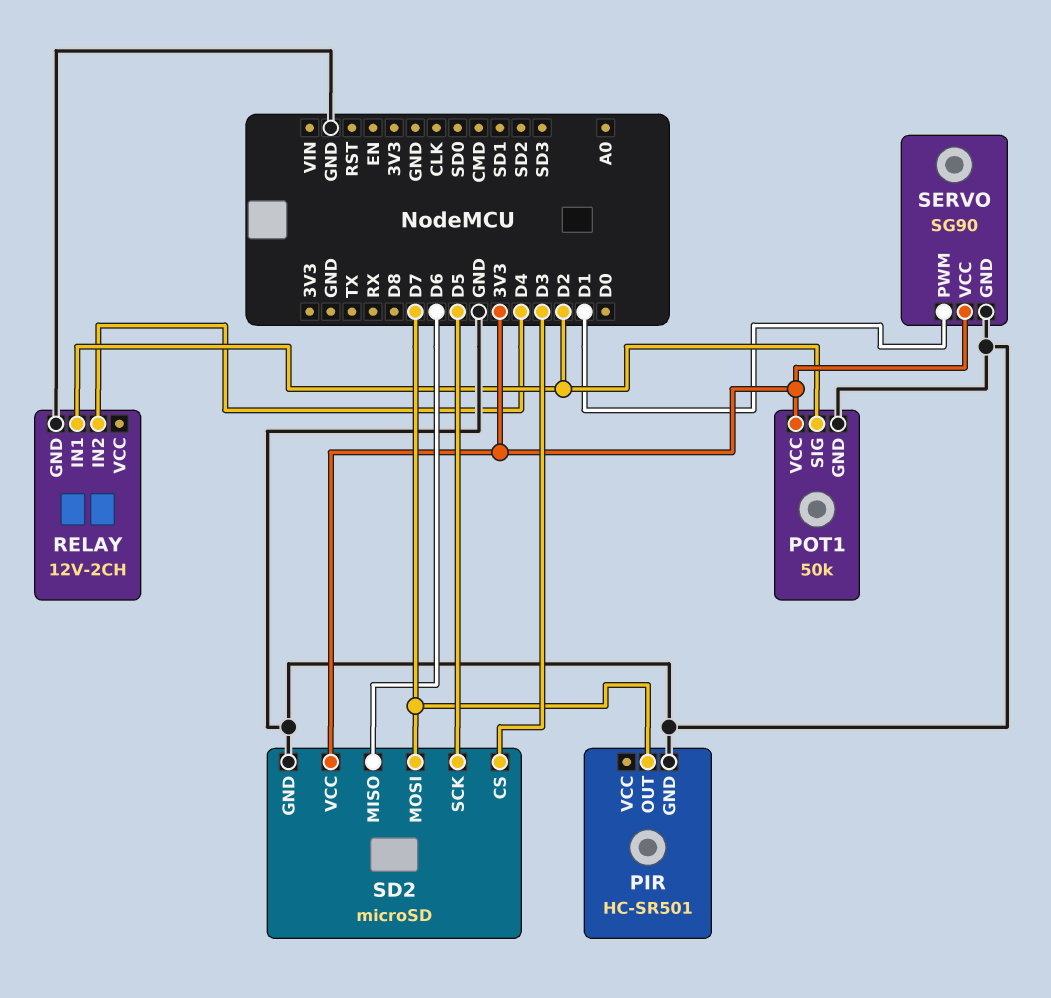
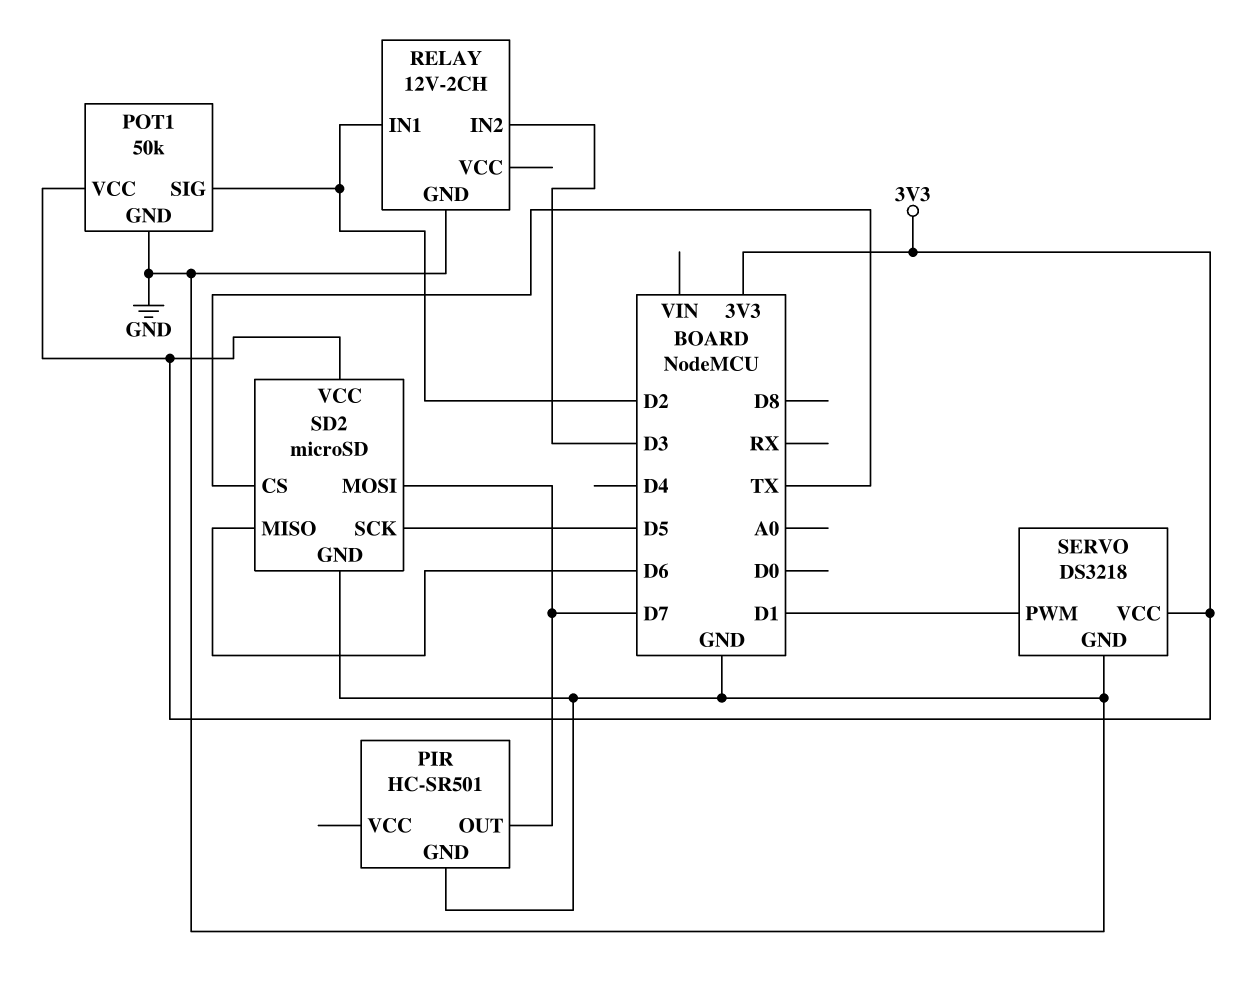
RELAY pin IN2: D4 -> D3
SD2 pin CS: D3 -> TX
SERVO: SG90 -> DS3218

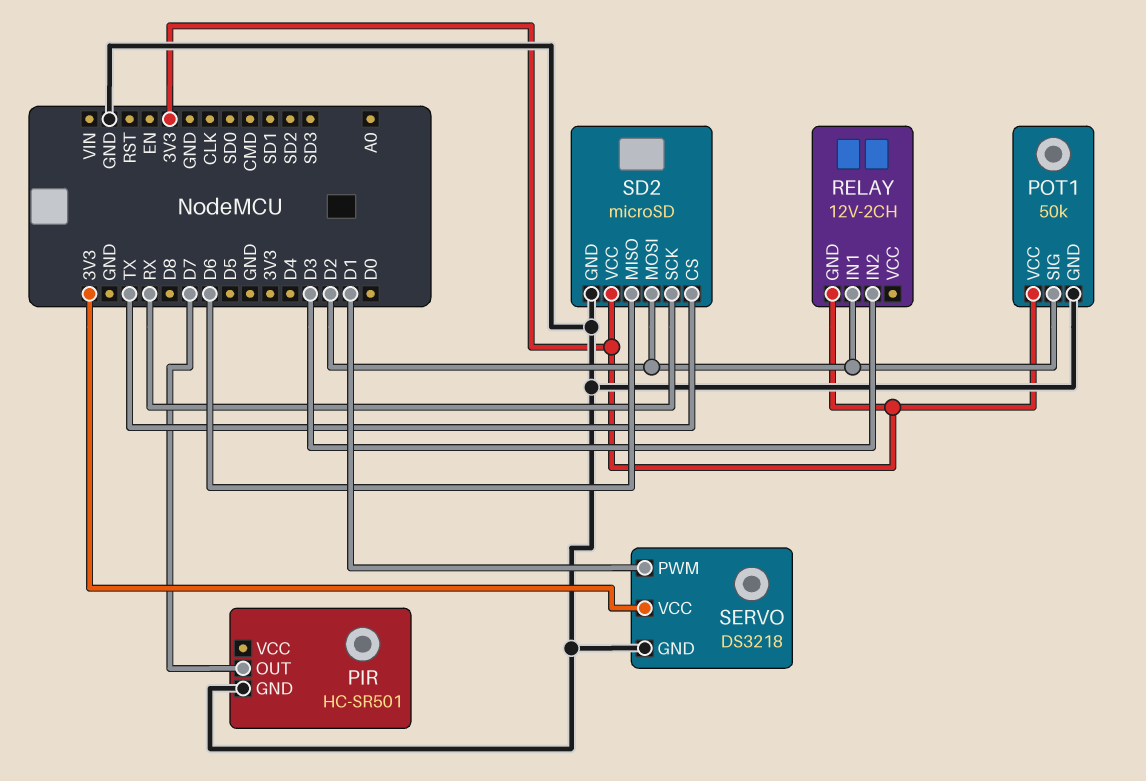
RELAY pin GND: GND -> 3V3
SD2 pin MOSI: D7 -> D2
SD2 pin SCK: D5 -> RX

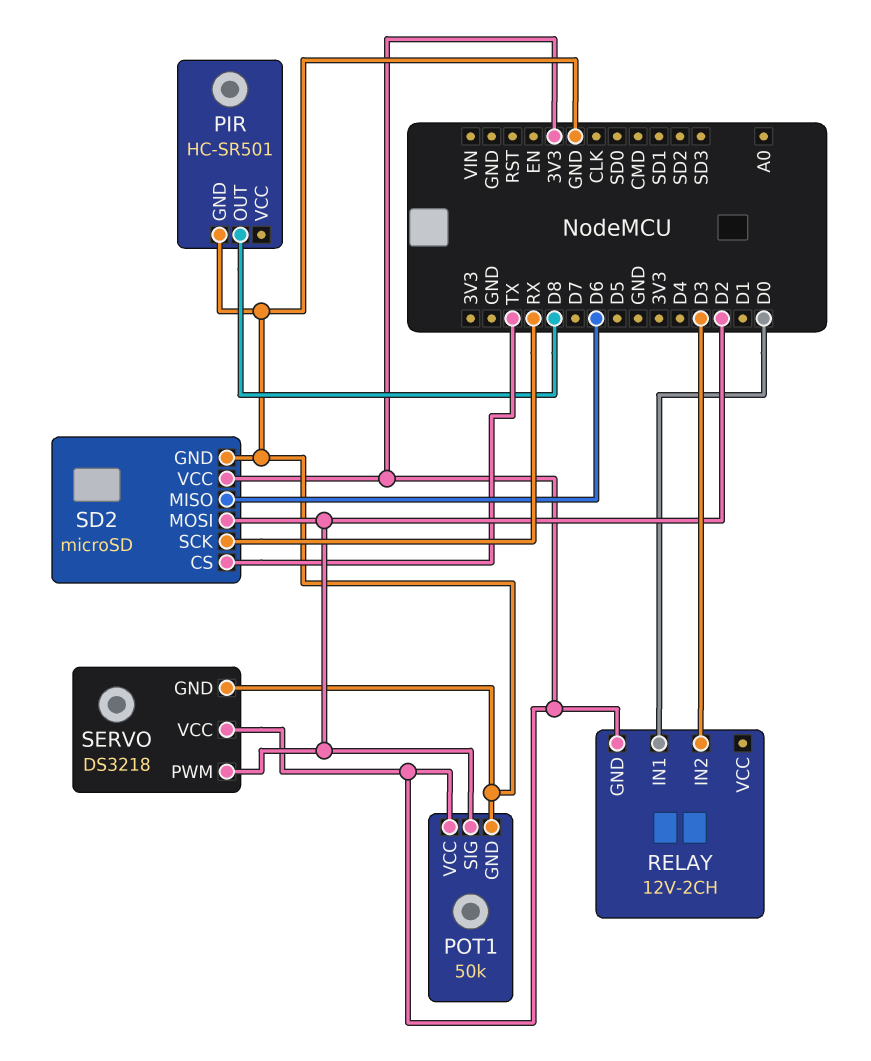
PIR pin OUT: D7 -> D8
RELAY pin IN1: D2 -> D0
SERVO pin PWM: D1 -> D2

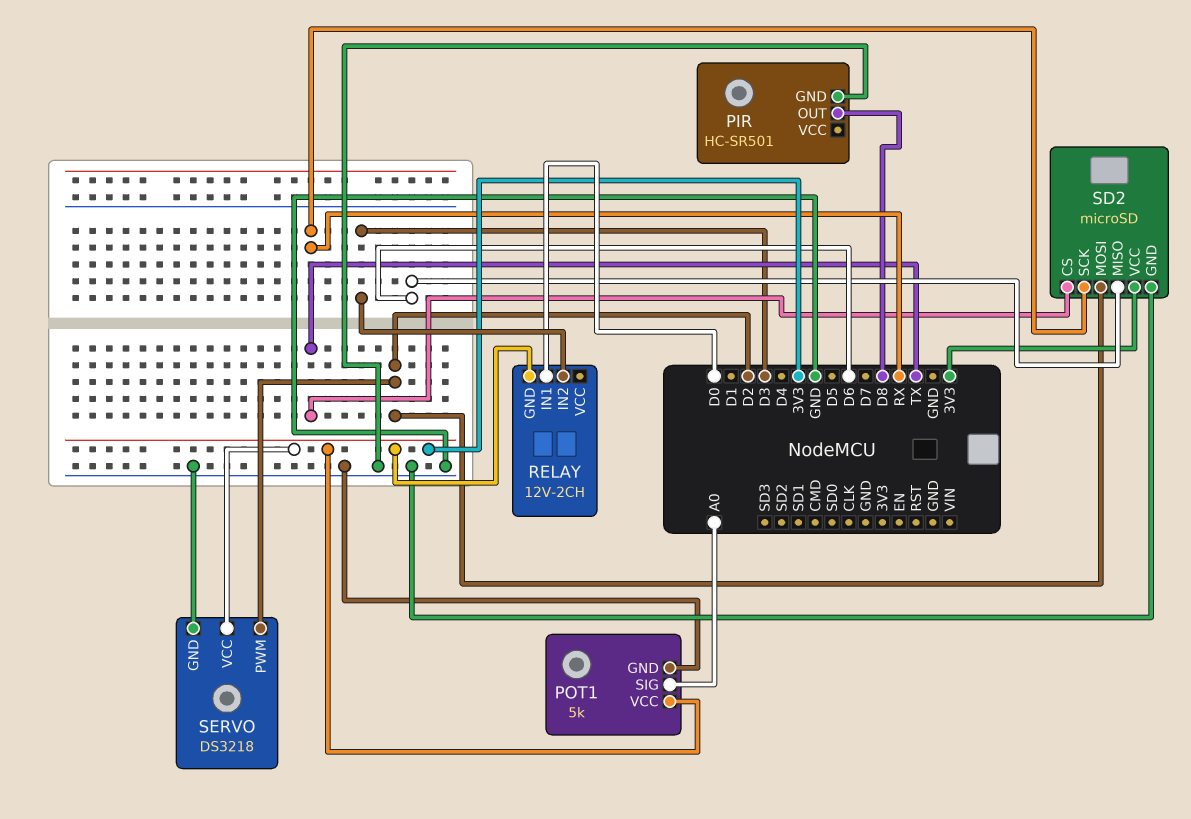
POT1: 50k -> 5k
POT1 pin SIG: D2 -> A0

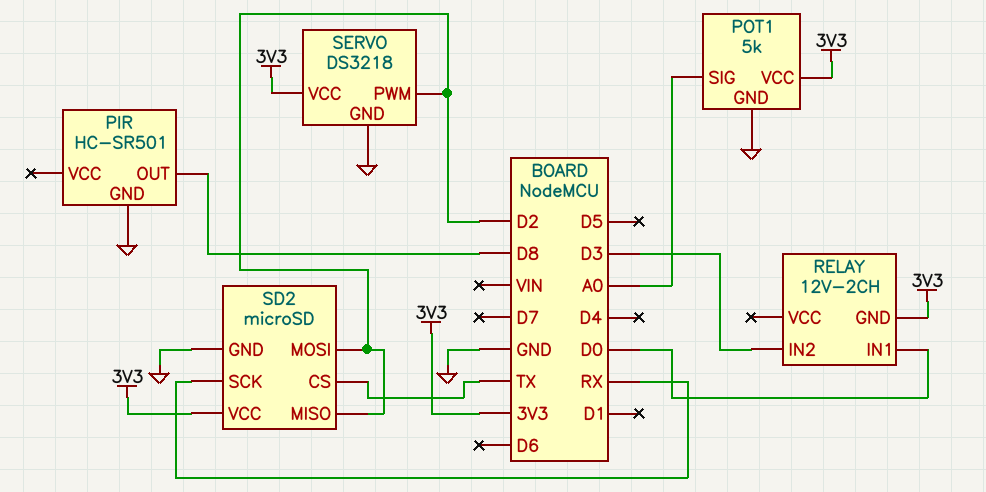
SD2 pin MISO: D6 -> D2

